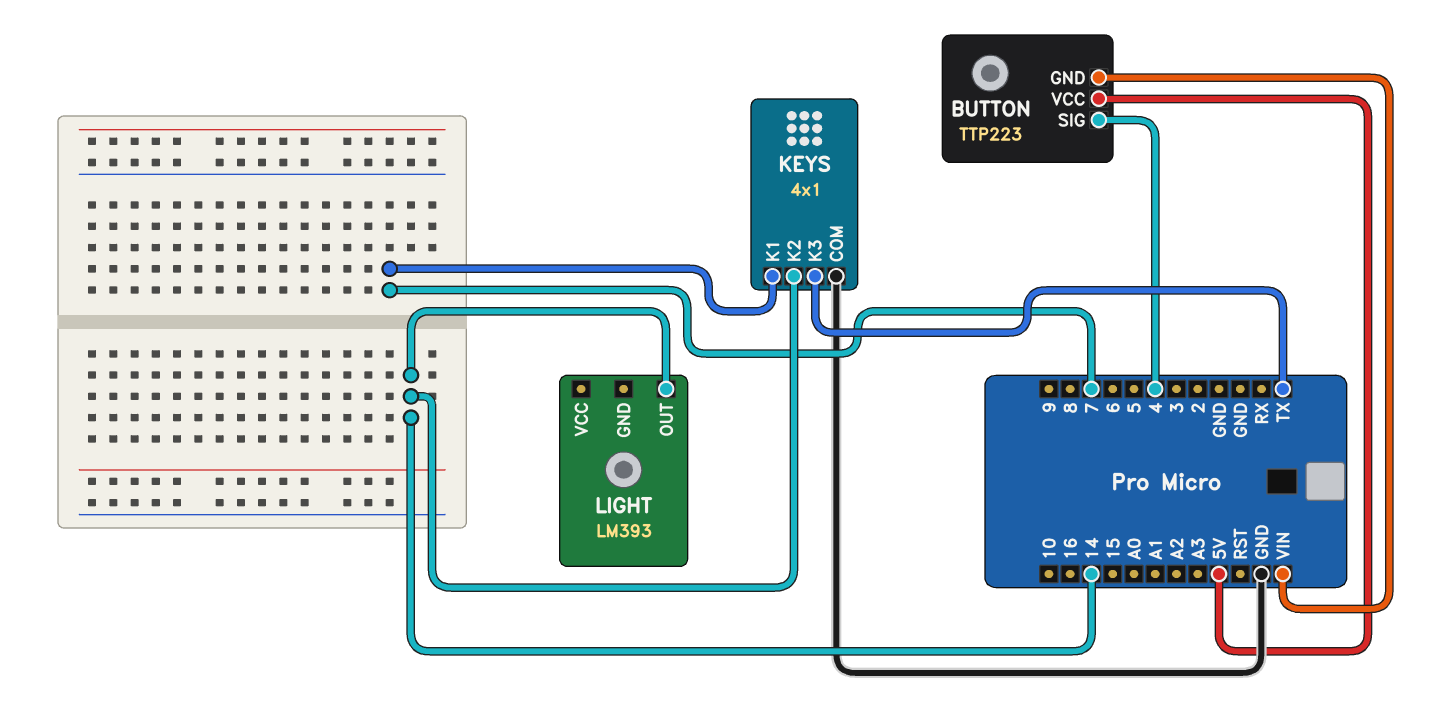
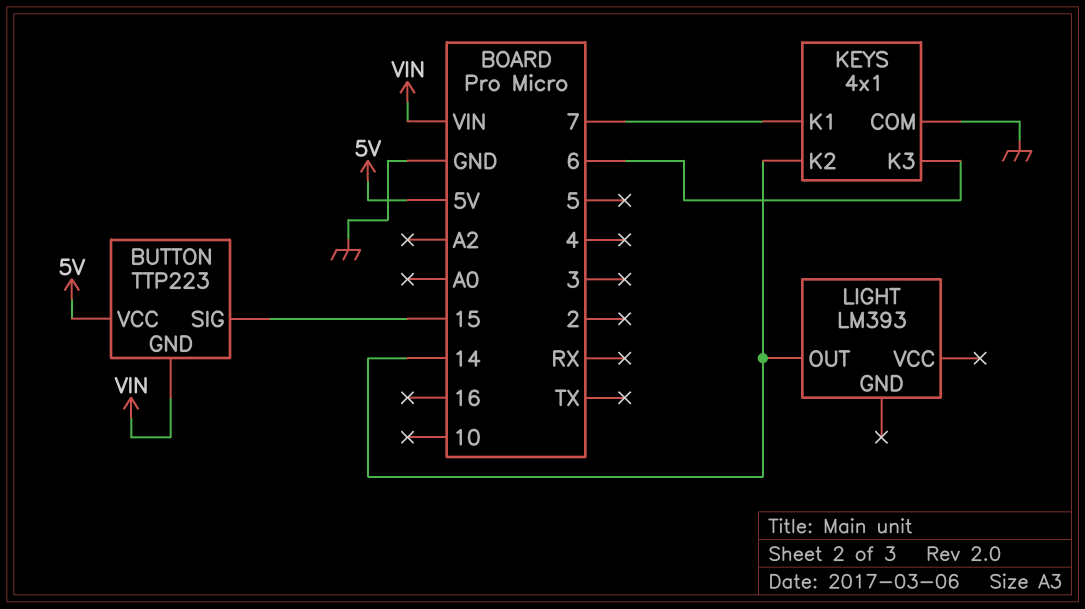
BUTTON pin SIG: 4 -> 15
KEYS pin K3: TX -> 6

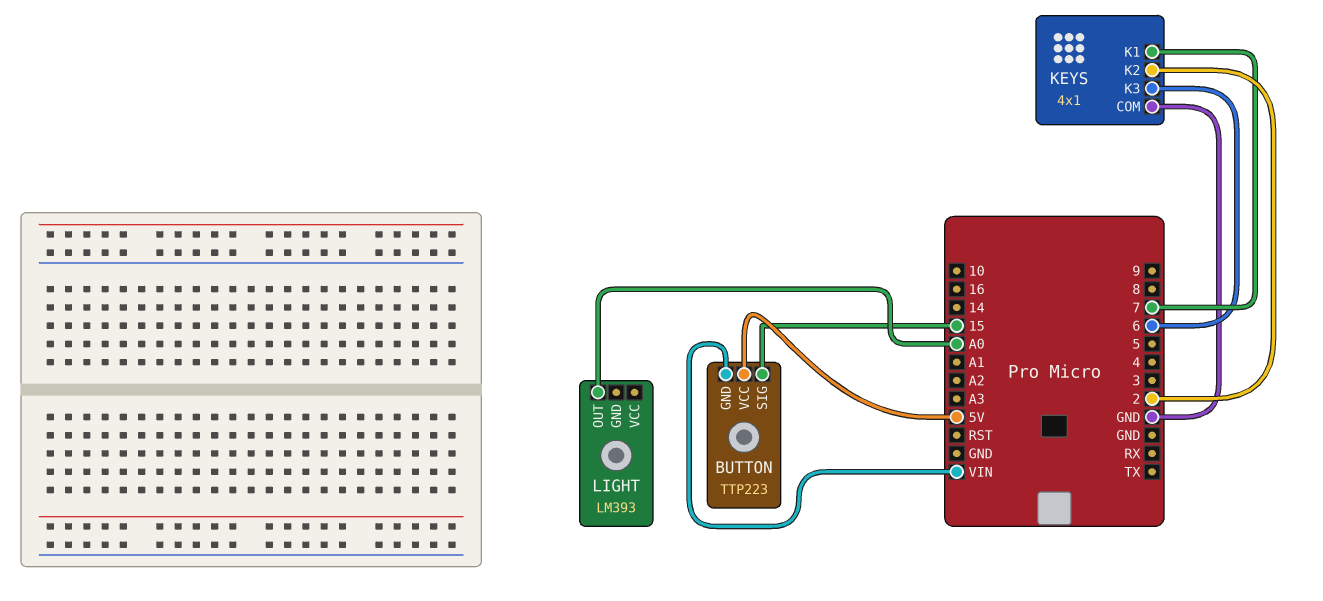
KEYS pin K2: 14 -> 2
LIGHT pin OUT: 14 -> A0

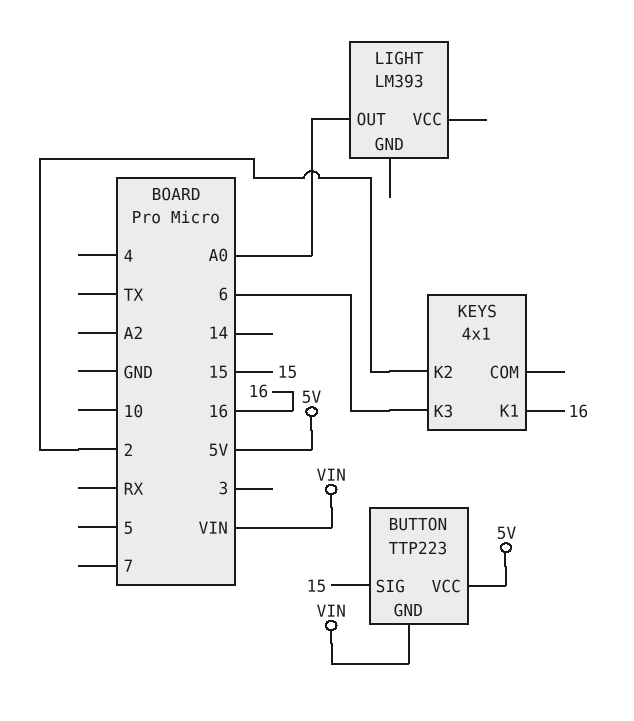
KEYS pin COM: GND -> none
KEYS pin K1: 7 -> 16

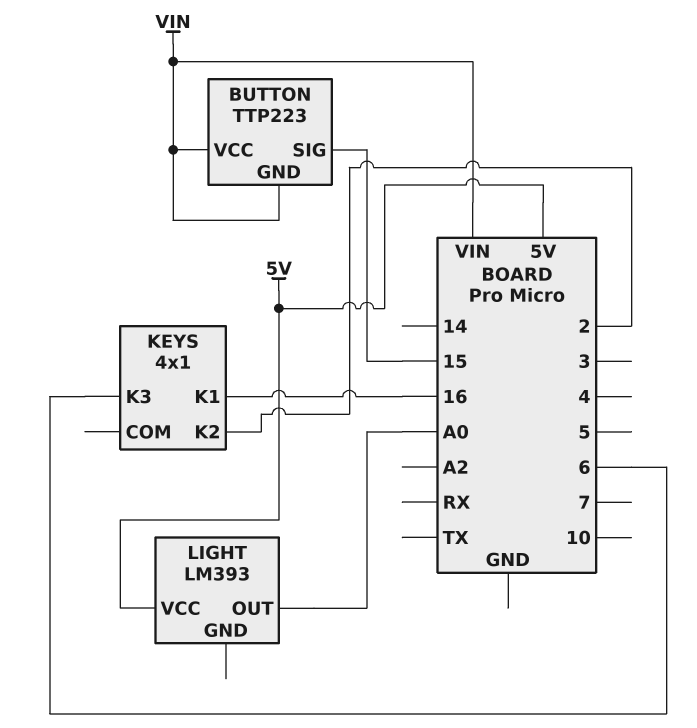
BUTTON pin VCC: 5V -> VIN
LIGHT pin VCC: none -> 5V

